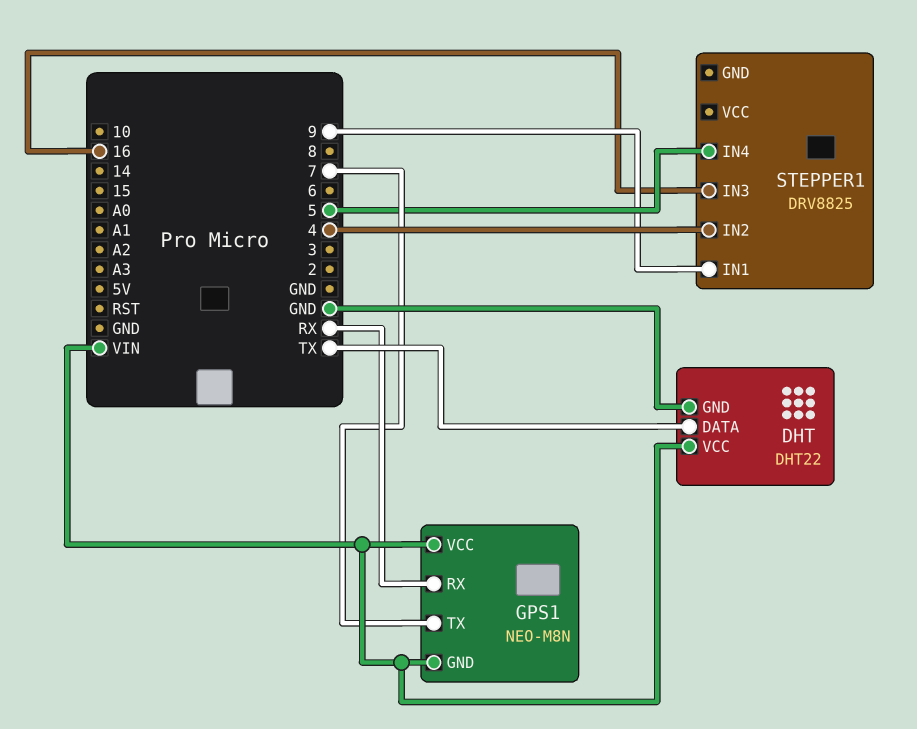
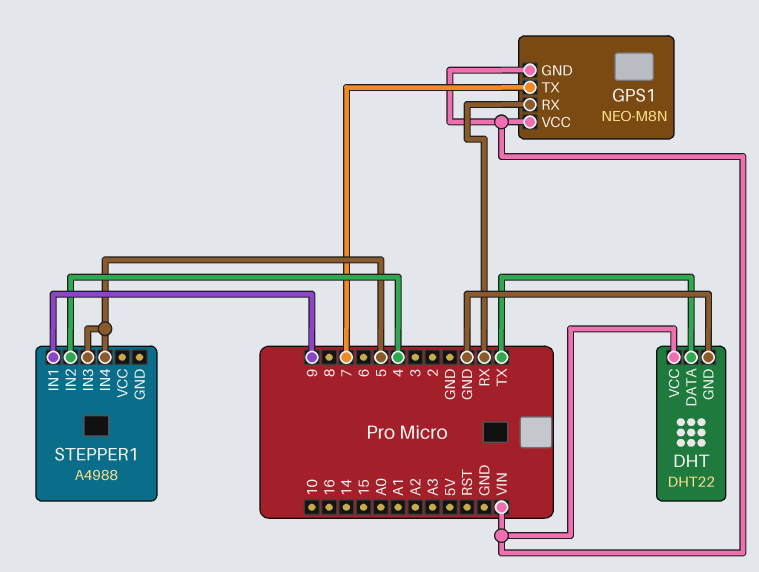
STEPPER1: DRV8825 -> A4988
STEPPER1 pin IN3: 16 -> 5

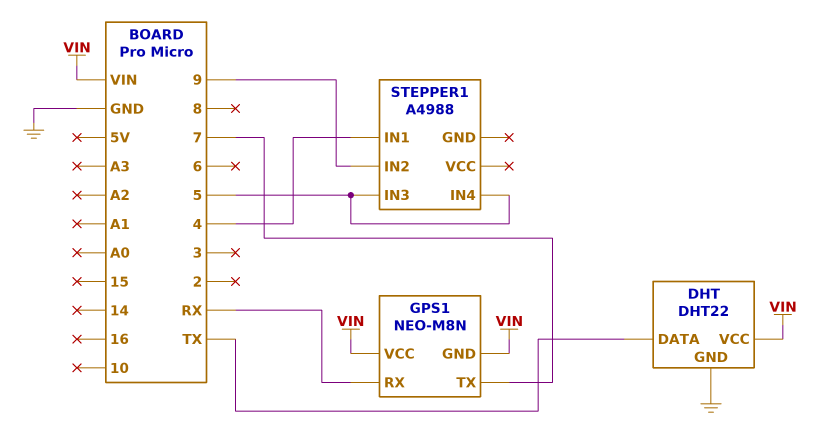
STEPPER1 pin IN1: 9 -> 4
STEPPER1 pin IN2: 4 -> 9

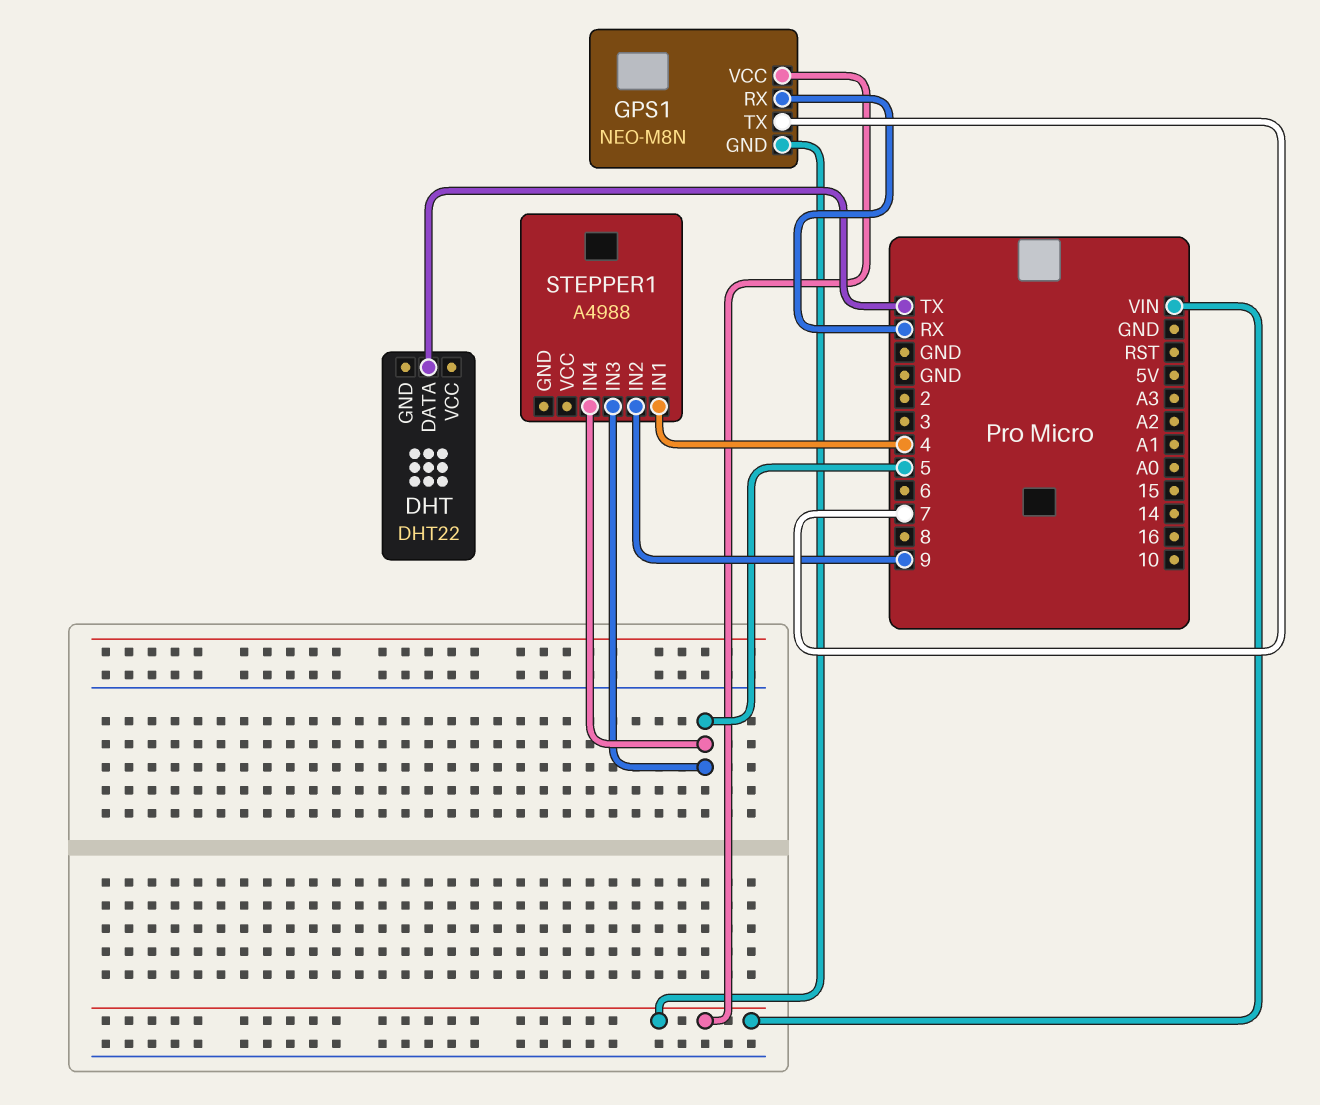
DHT pin GND: GND -> none
DHT pin VCC: VIN -> none

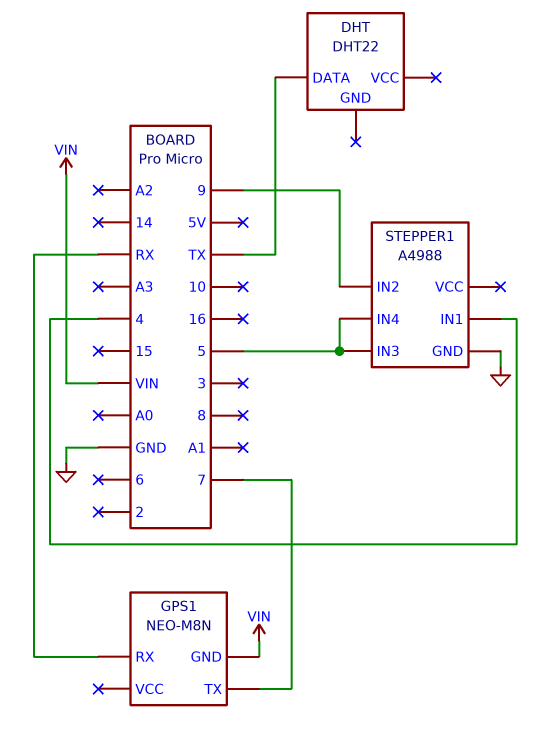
GPS1 pin VCC: VIN -> none
STEPPER1 pin GND: none -> GND

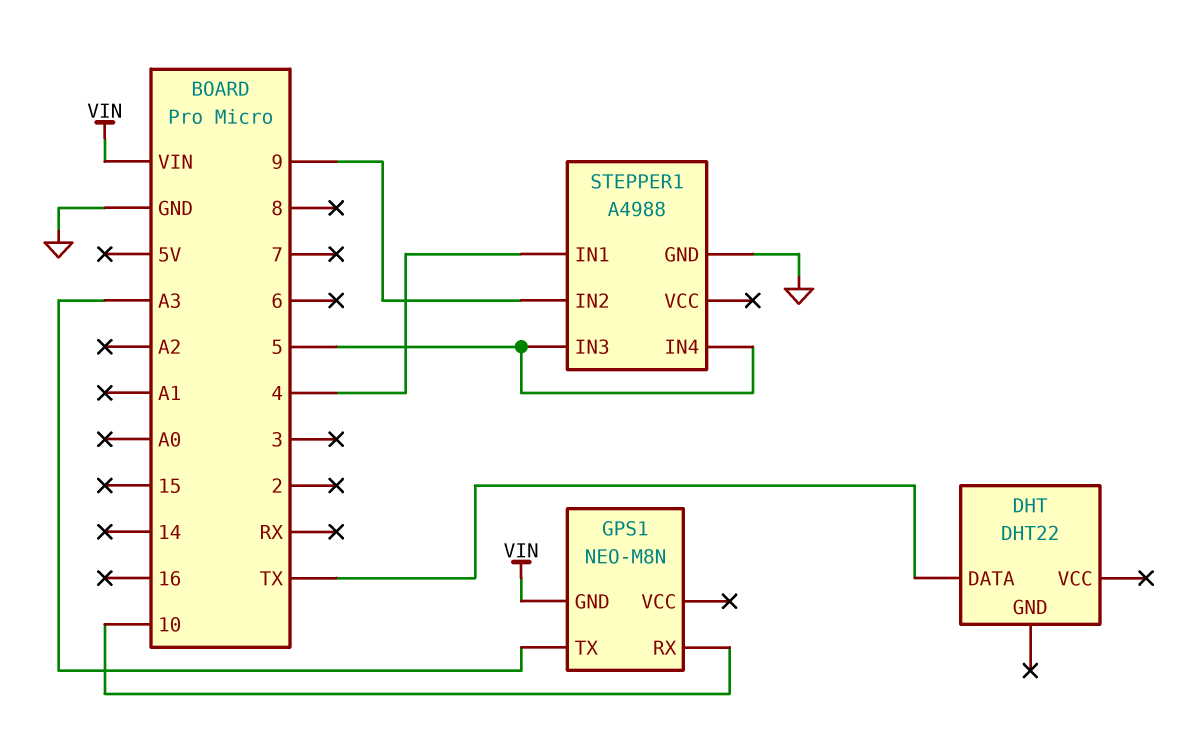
GPS1 pin RX: RX -> 10
GPS1 pin TX: 7 -> A3

